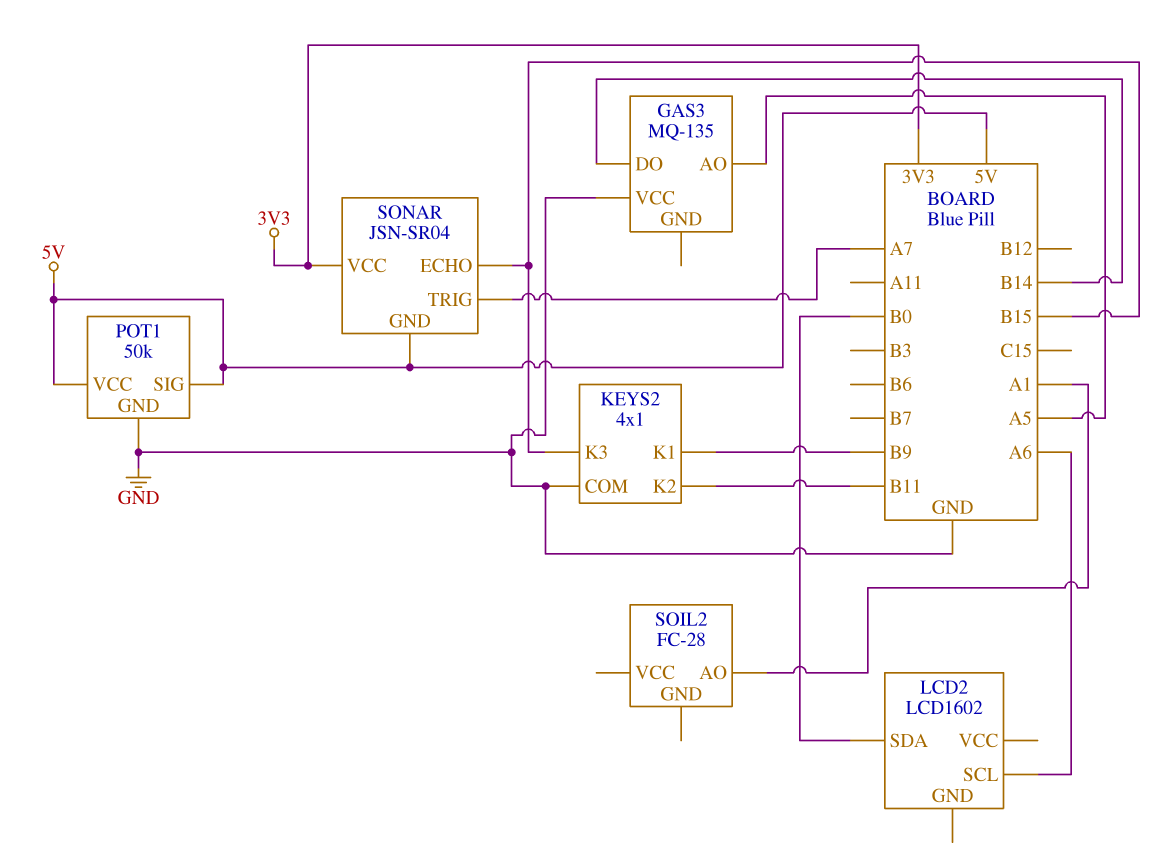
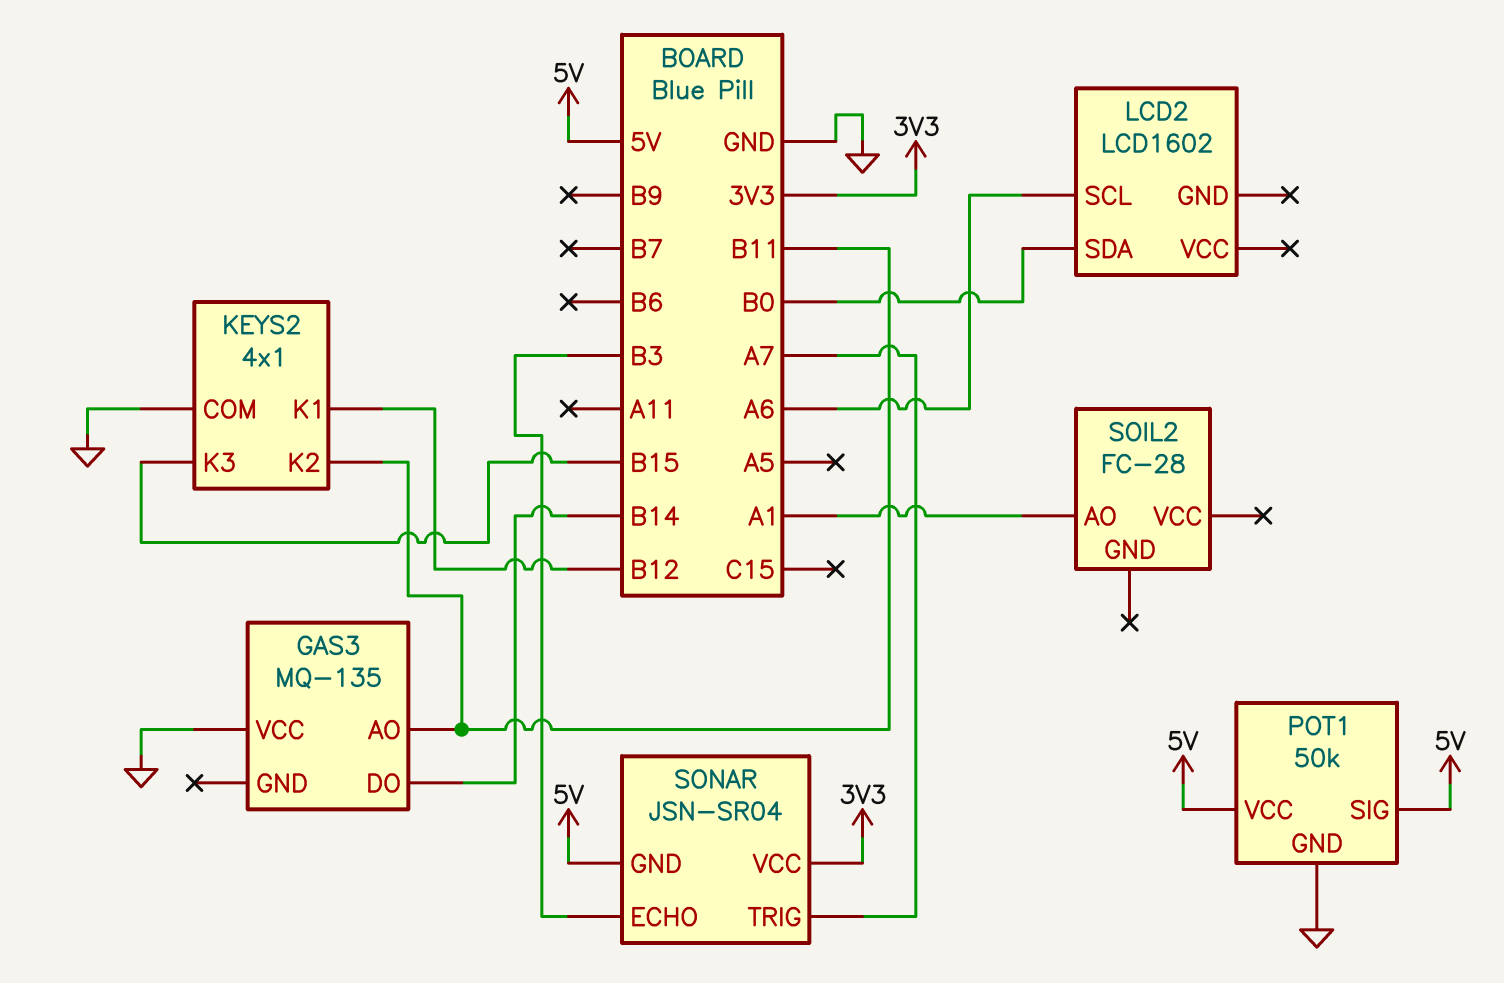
GAS3 pin AO: A5 -> B11
KEYS2 pin K1: B9 -> B12
SONAR pin ECHO: B15 -> B3

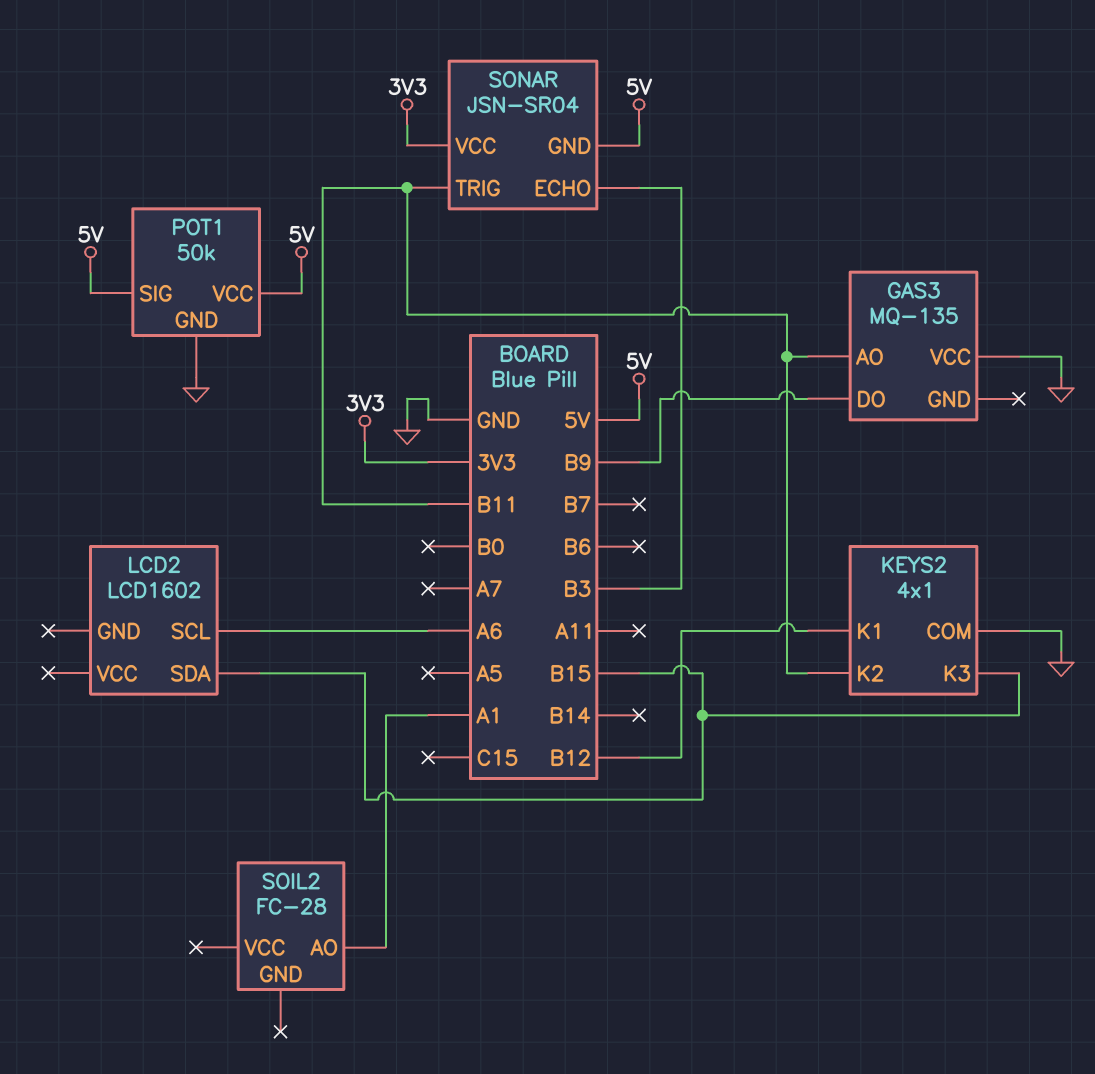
GAS3 pin DO: B14 -> B9
LCD2 pin SDA: B0 -> B15
SONAR pin TRIG: A7 -> B11

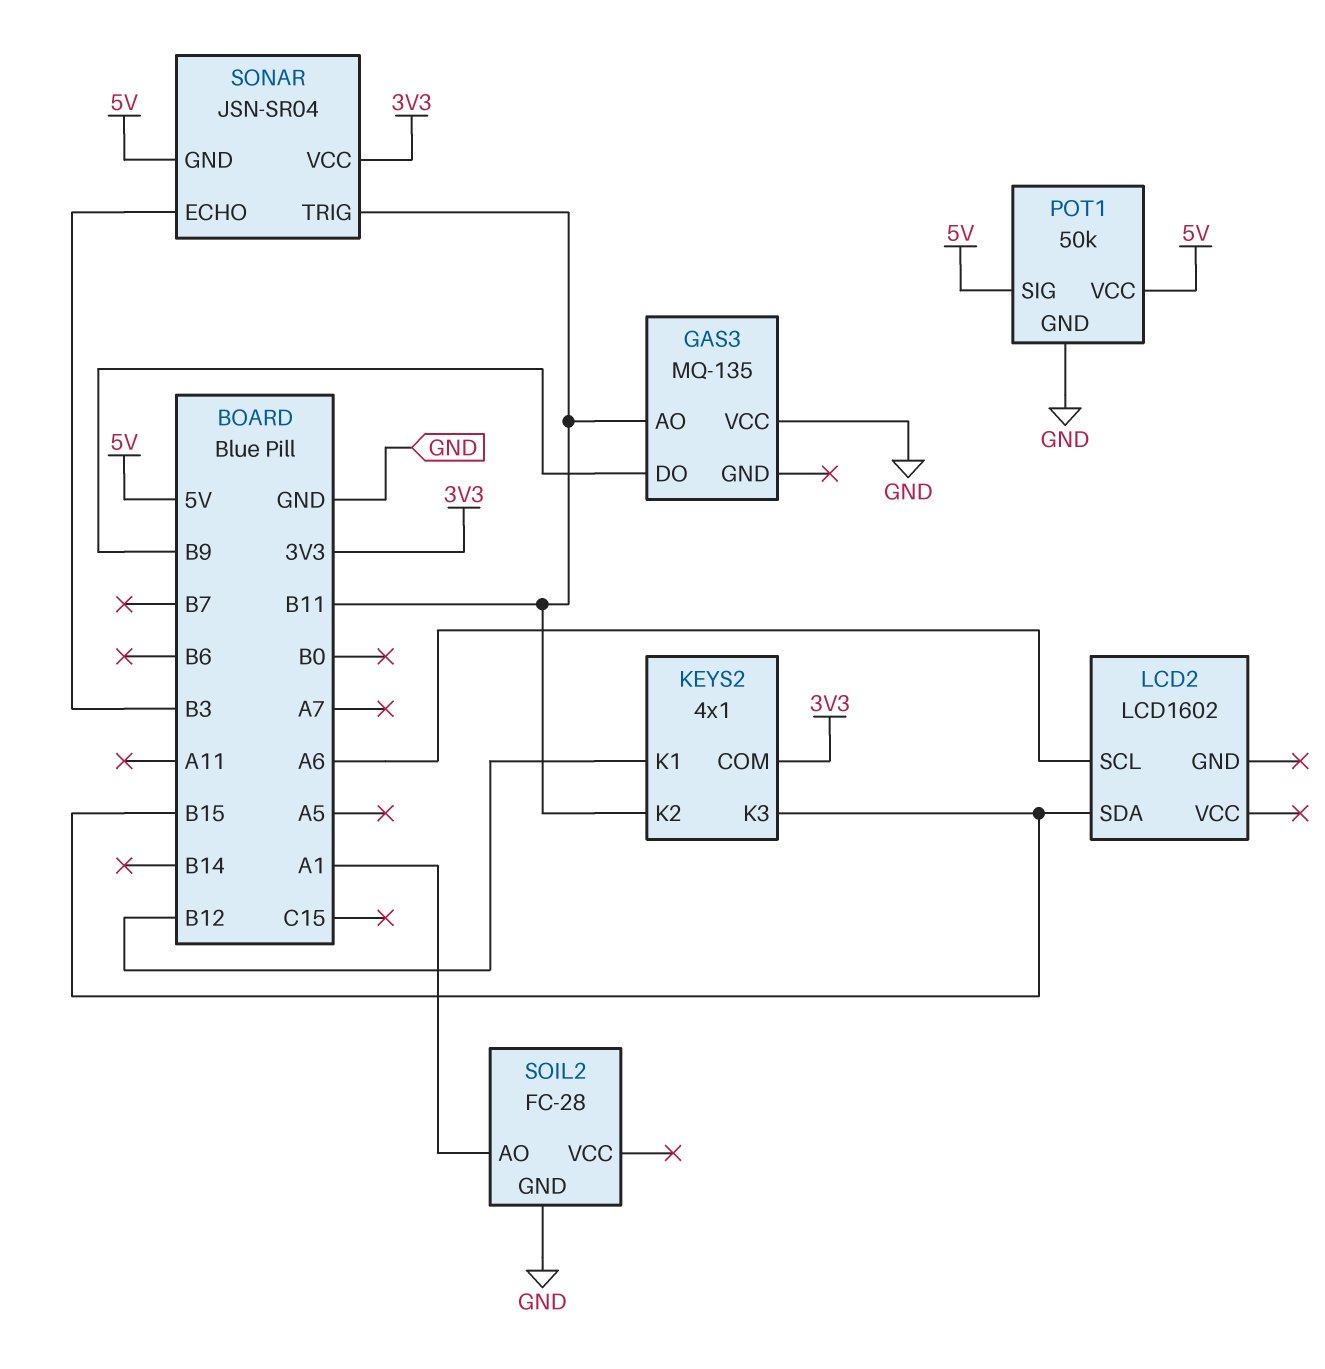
KEYS2 pin COM: GND -> 3V3
SOIL2 pin GND: none -> GND

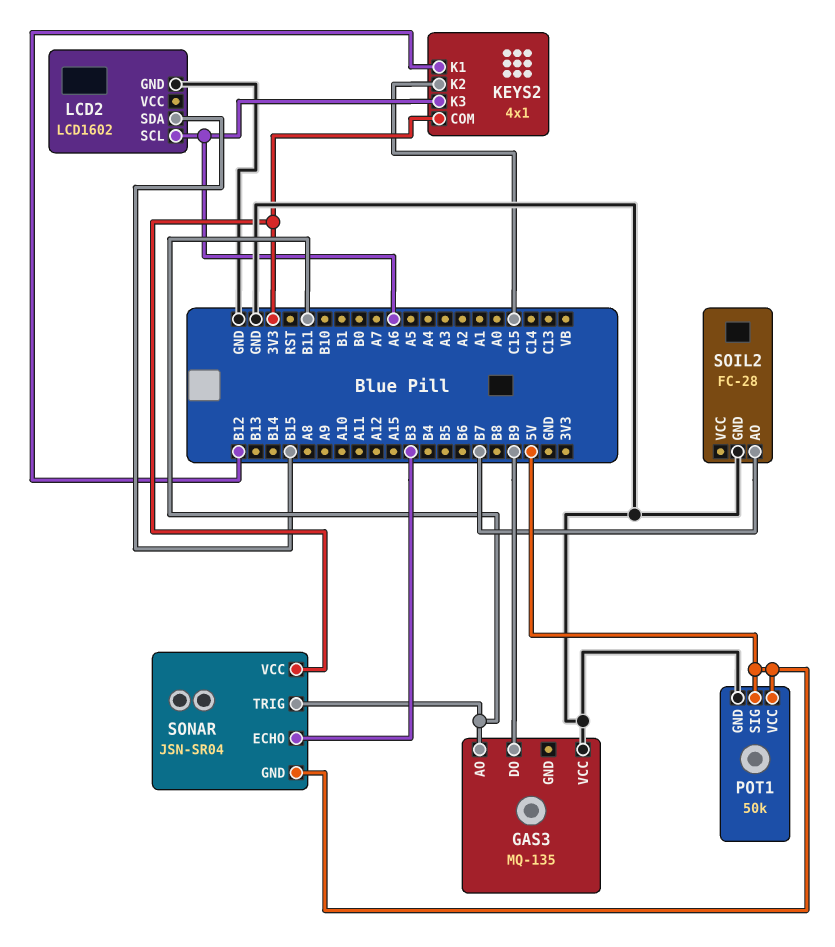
KEYS2 pin K2: B11 -> C15
KEYS2 pin K3: B15 -> A6
LCD2 pin GND: none -> GND
SOIL2 pin AO: A1 -> B7

